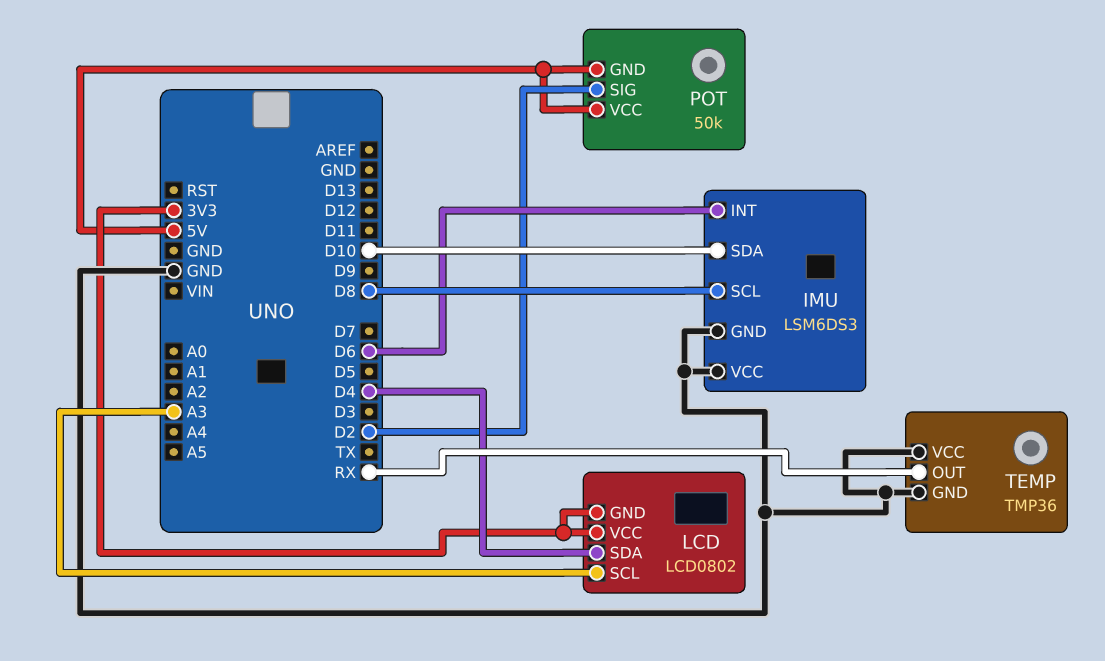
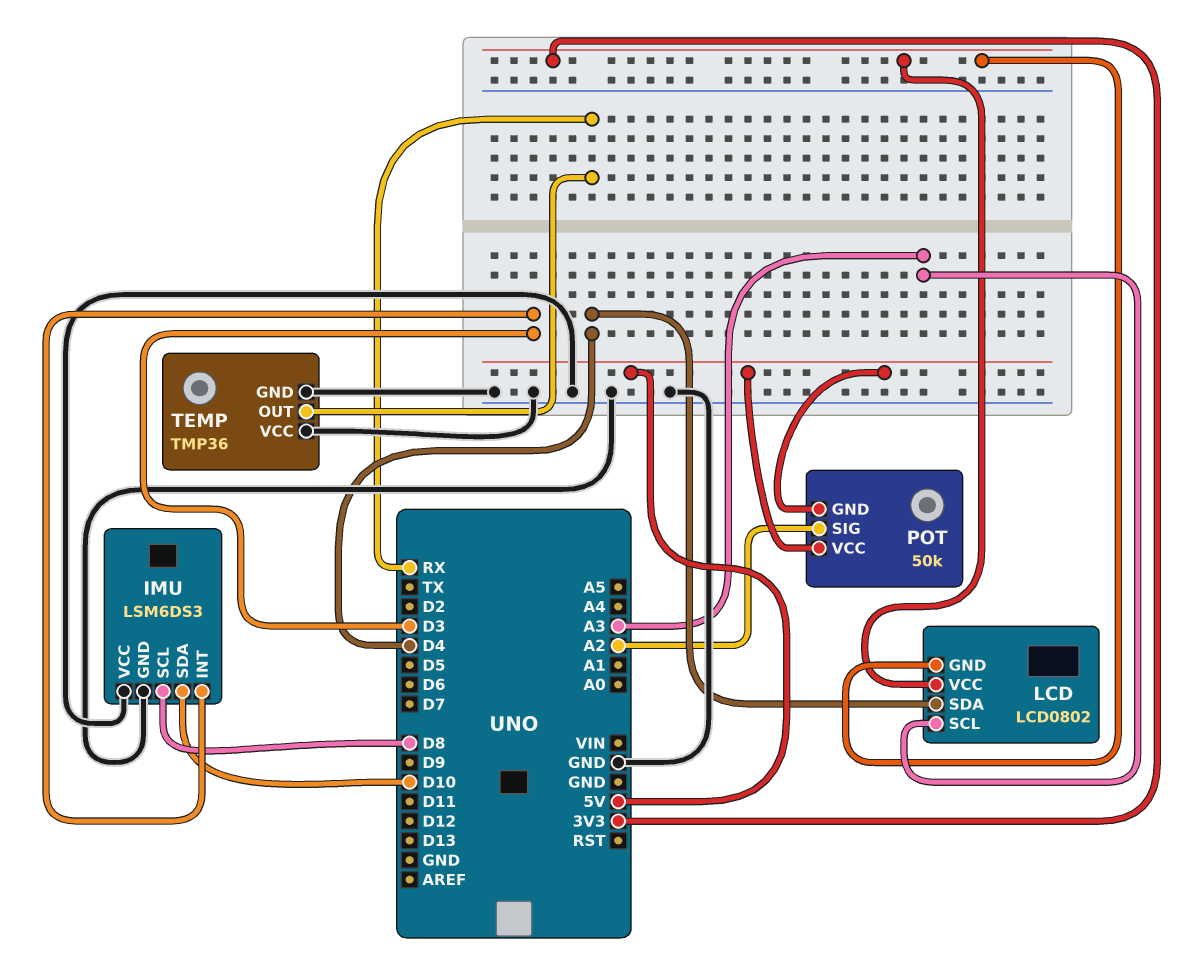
IMU pin INT: D6 -> D3
POT pin SIG: D2 -> A2

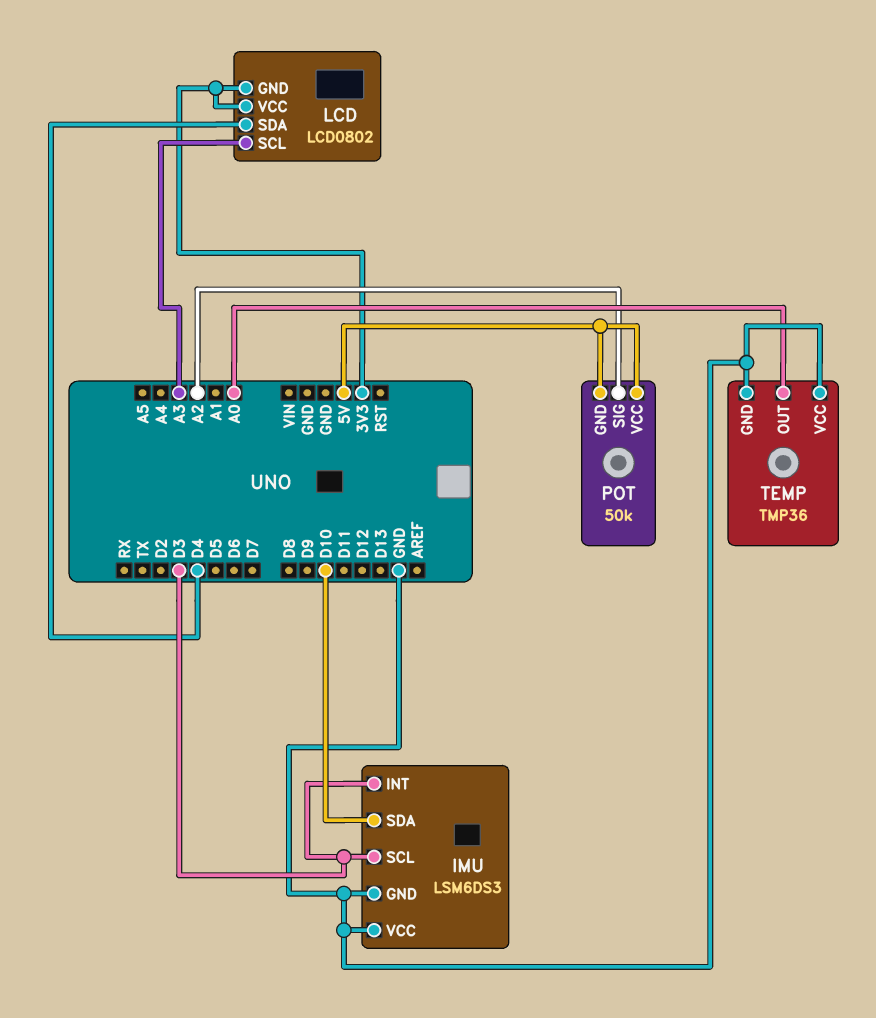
IMU pin SCL: D8 -> D3
TEMP pin OUT: RX -> A0

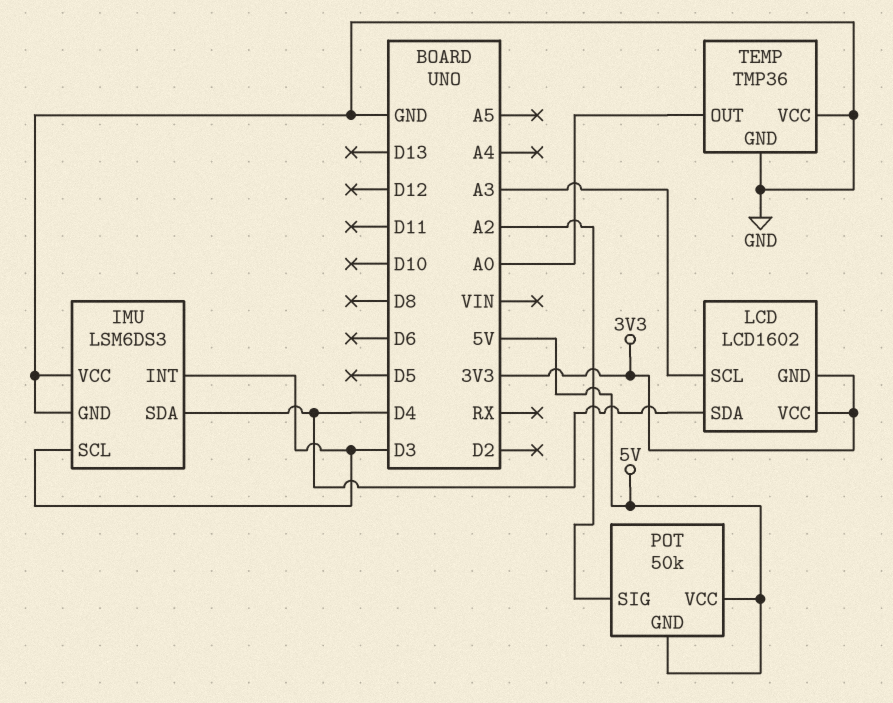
IMU pin SDA: D10 -> D4
LCD: LCD0802 -> LCD1602

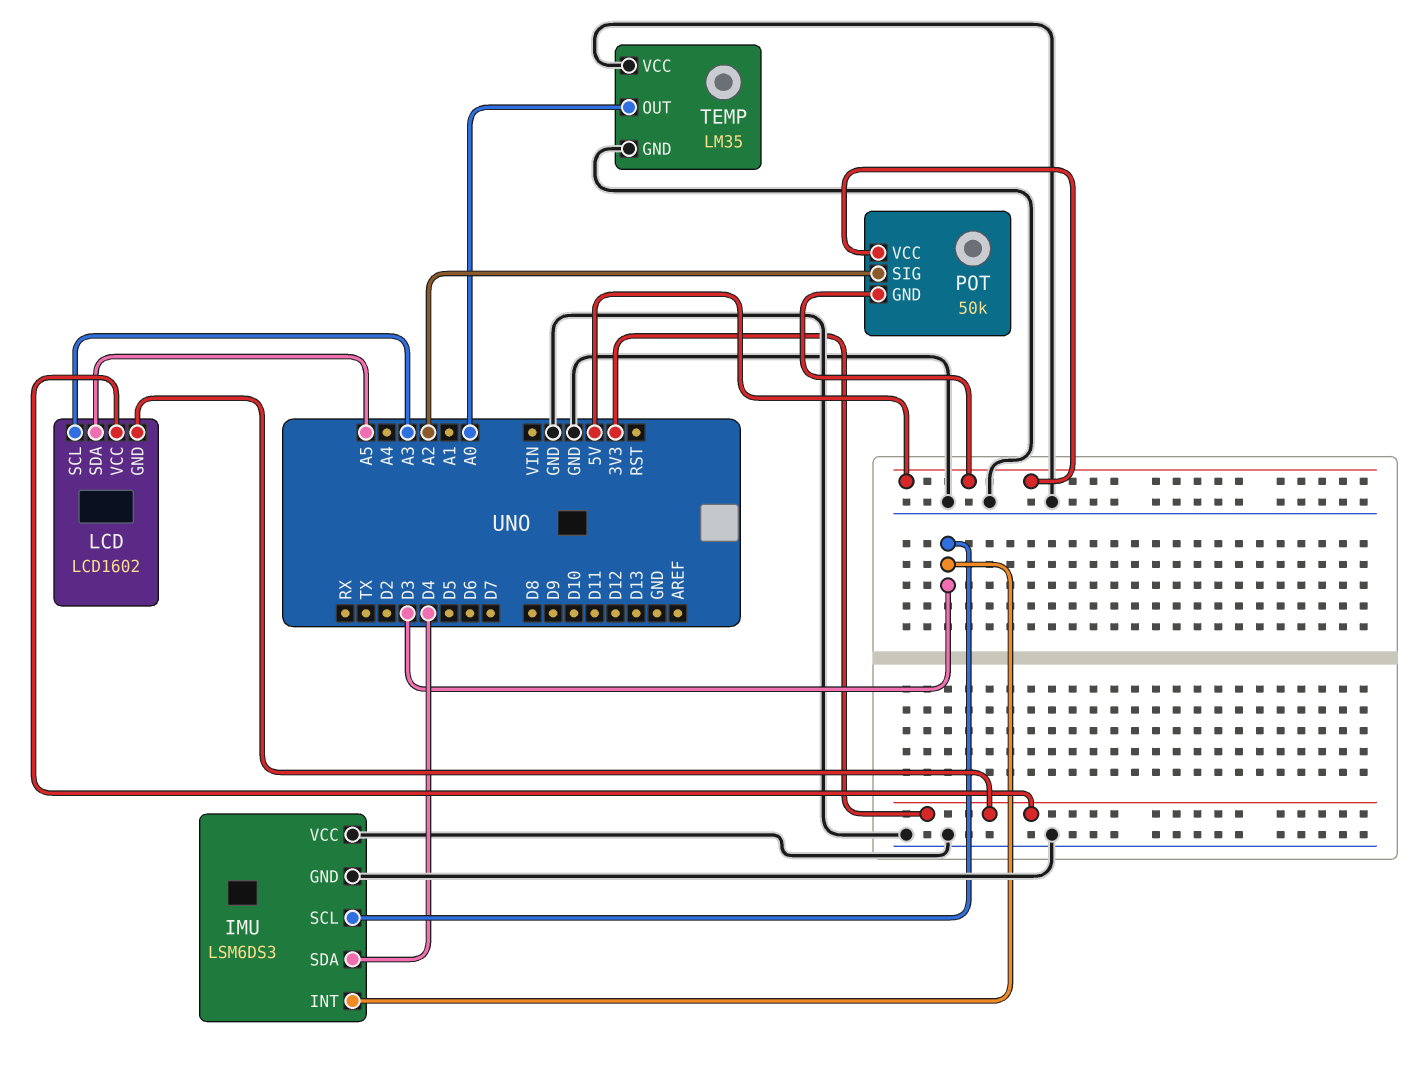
LCD pin SDA: D4 -> A5
TEMP: TMP36 -> LM35

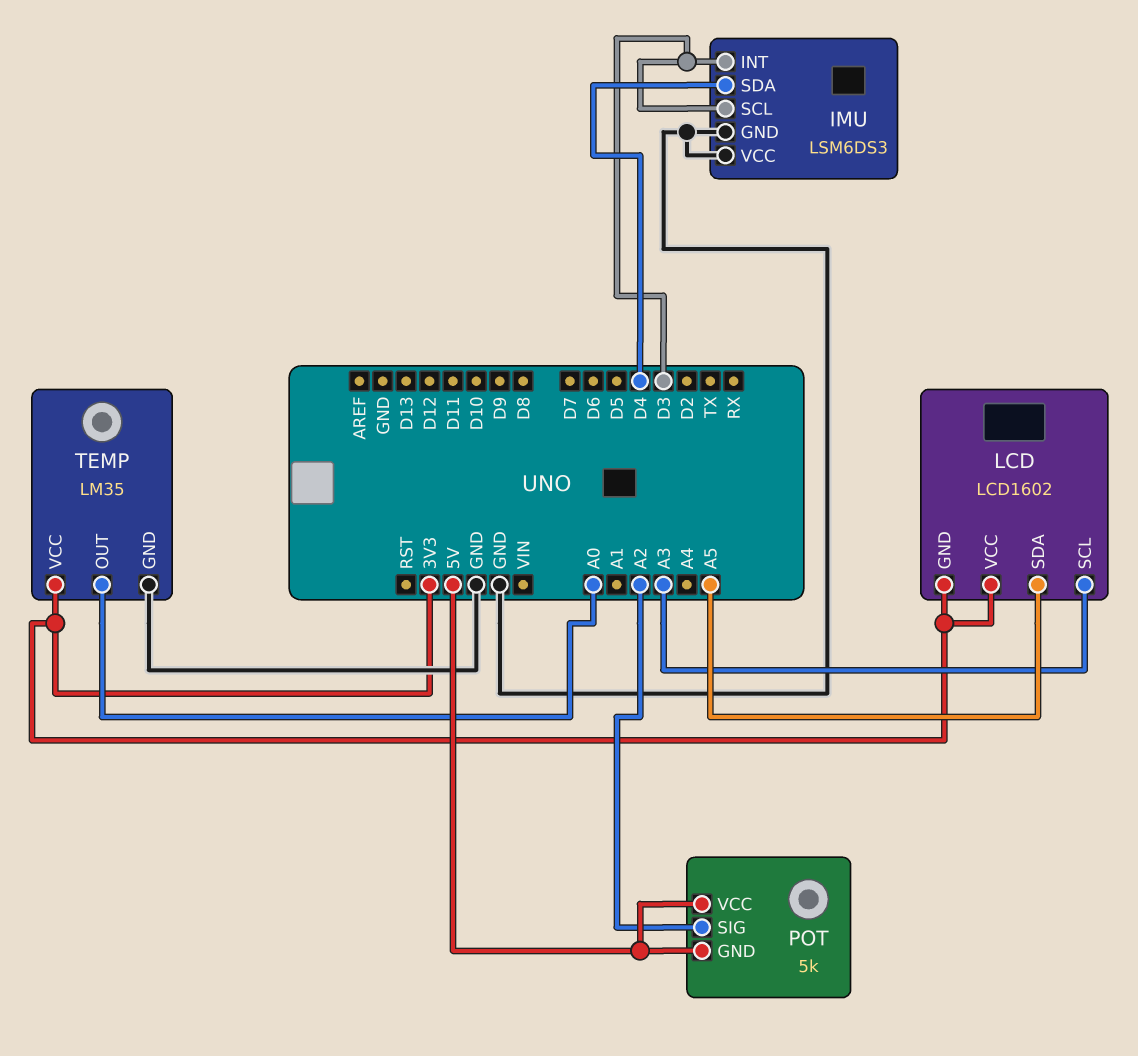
POT: 50k -> 5k
TEMP pin VCC: GND -> 3V3

